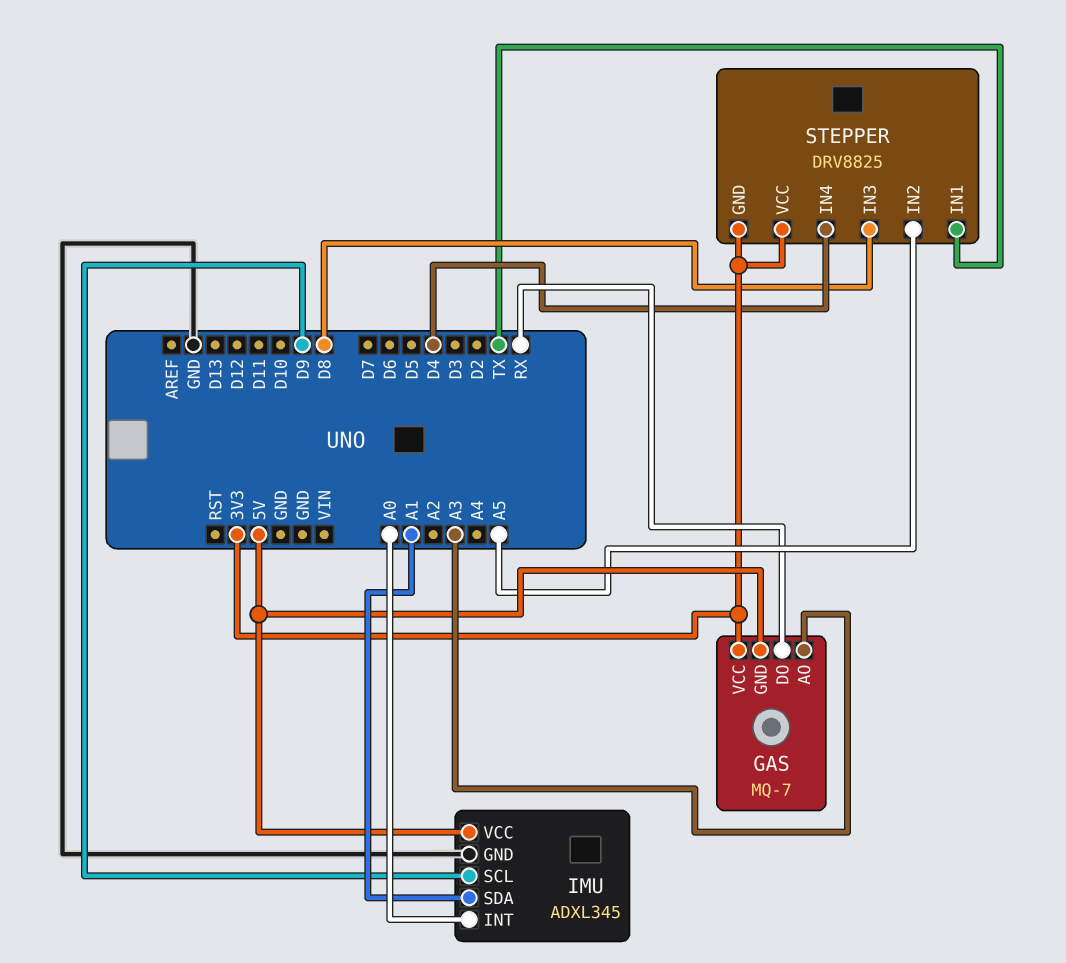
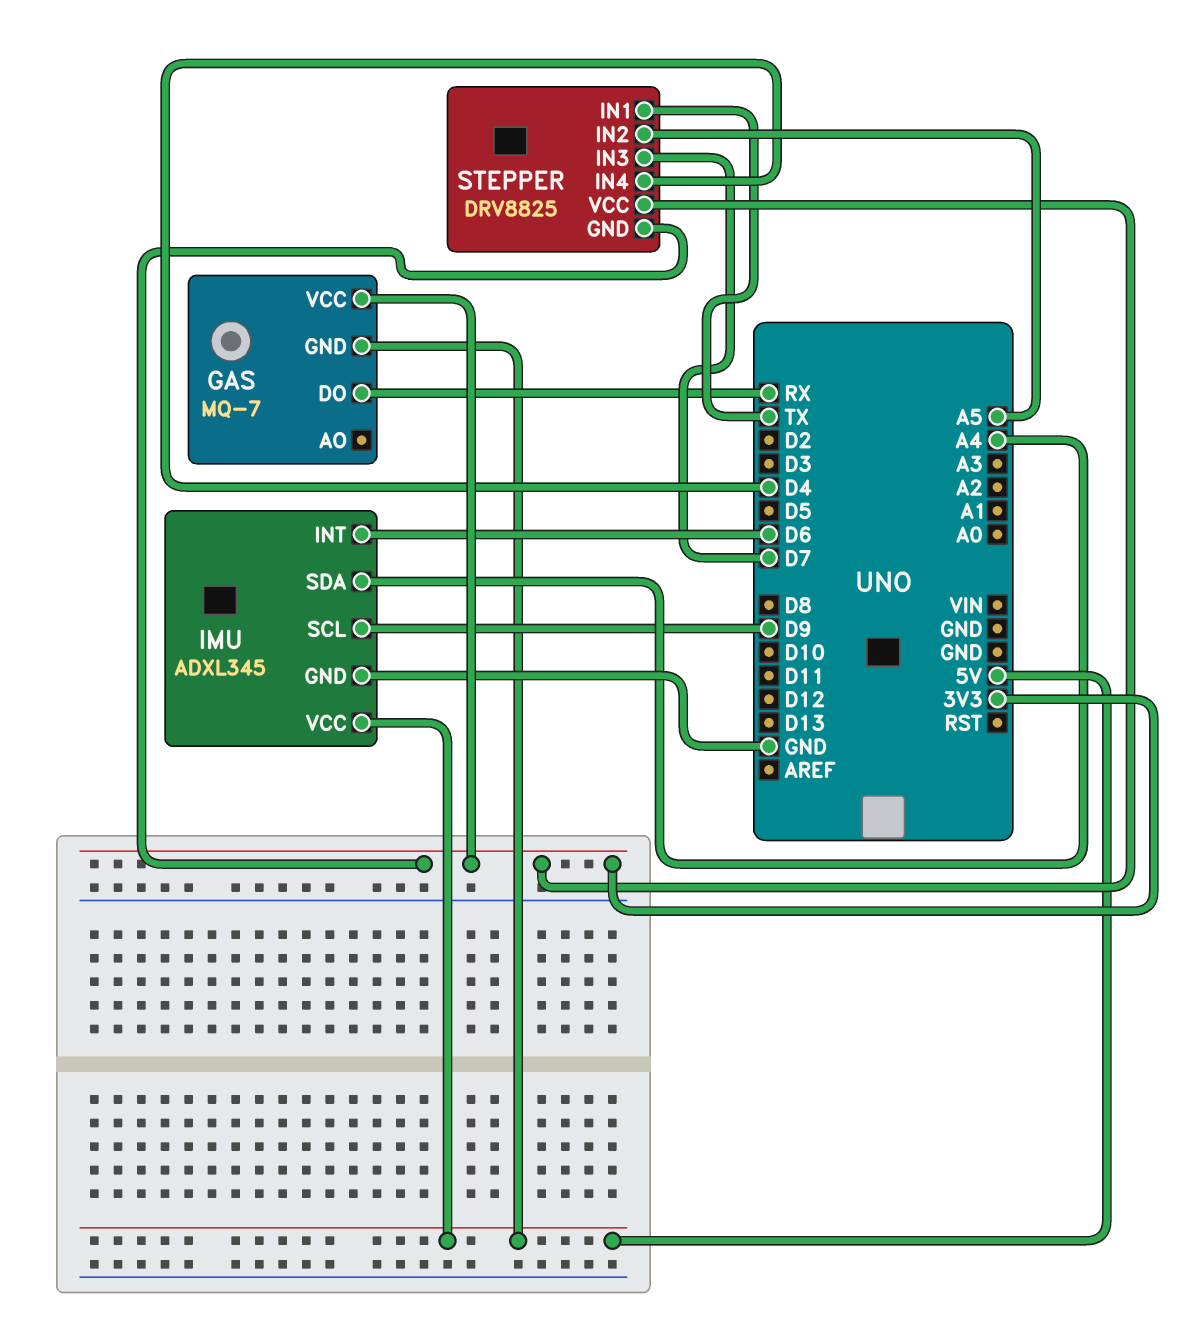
GAS pin AO: A3 -> none
IMU pin INT: A0 -> D6
IMU pin SDA: A1 -> A4
STEPPER pin IN3: D8 -> D7

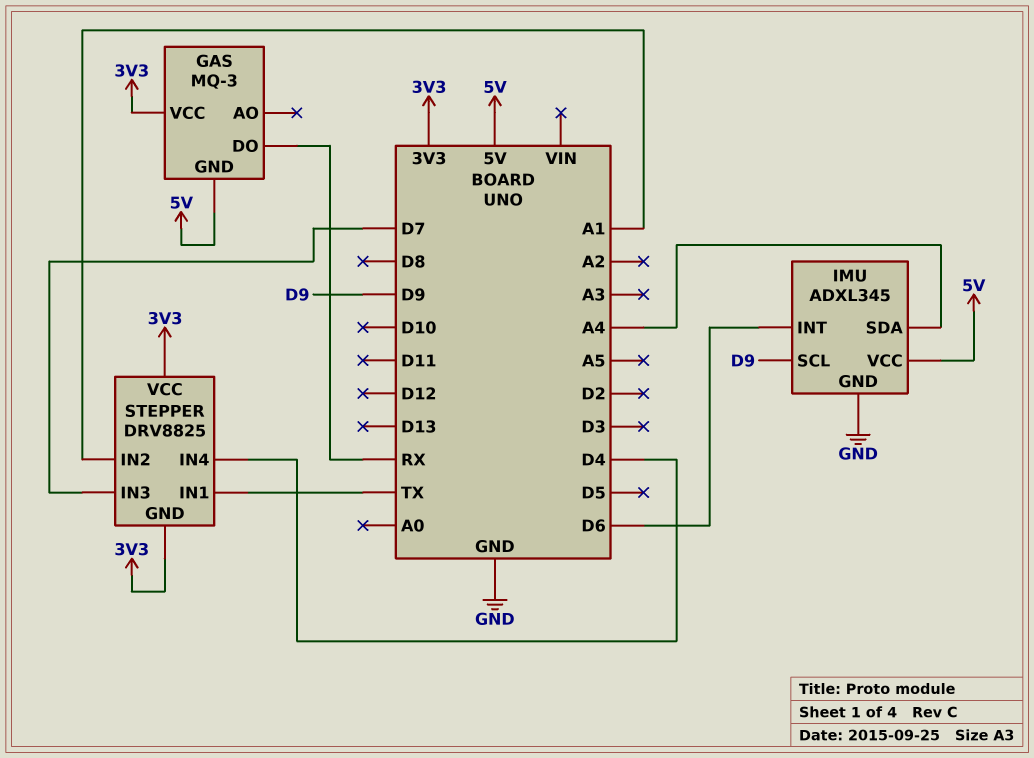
GAS: MQ-7 -> MQ-3
STEPPER pin IN2: A5 -> A1

